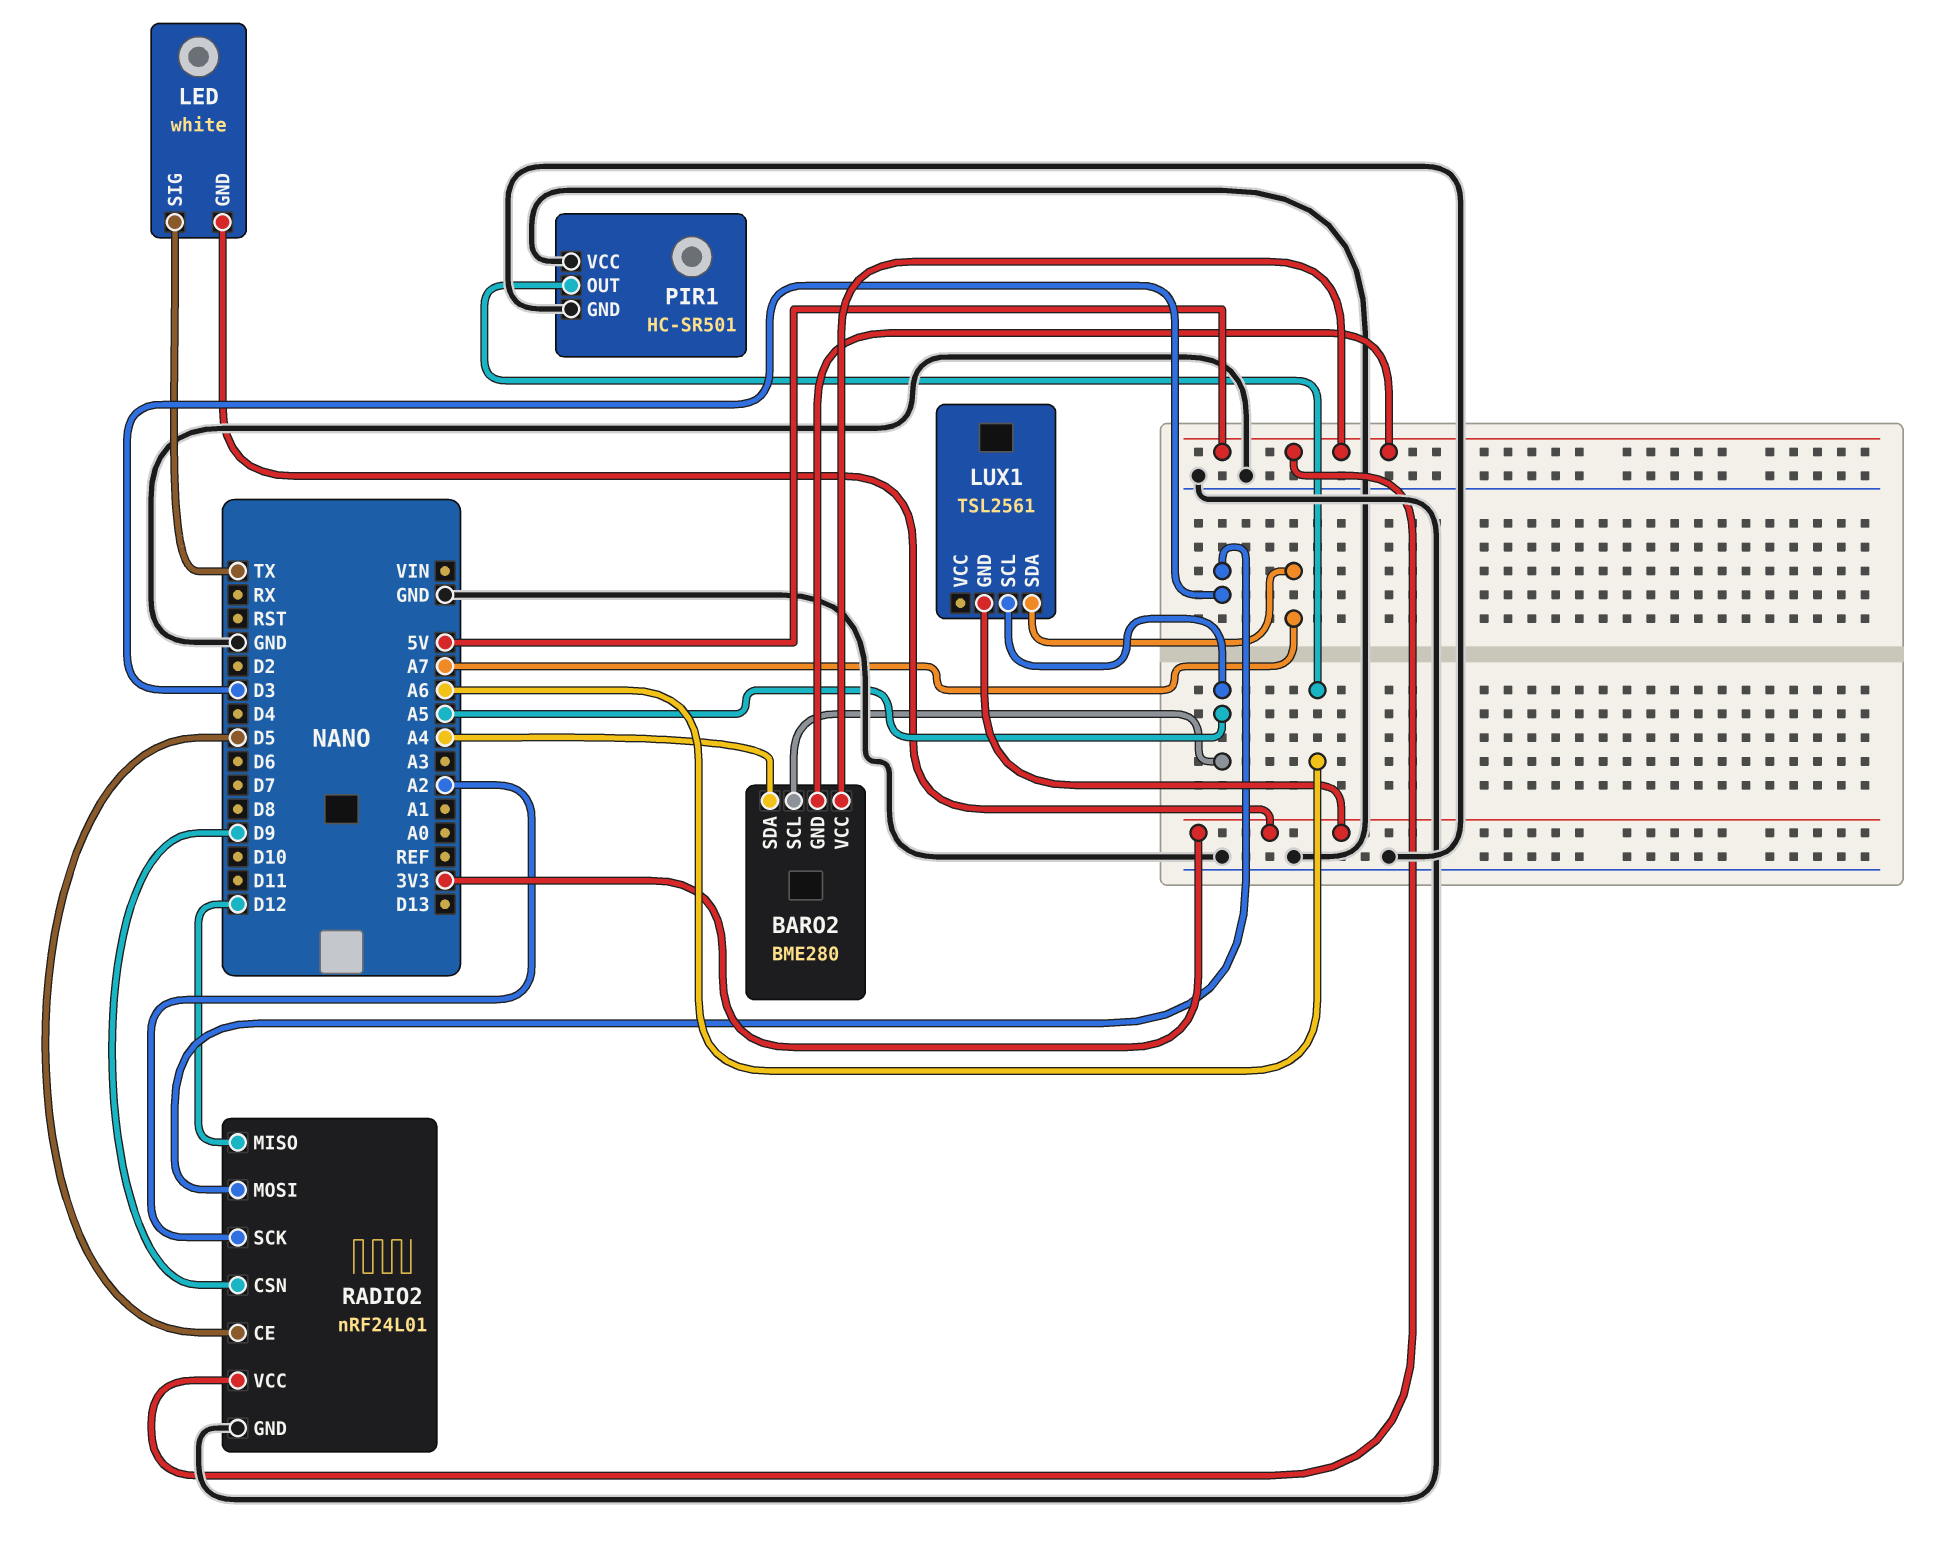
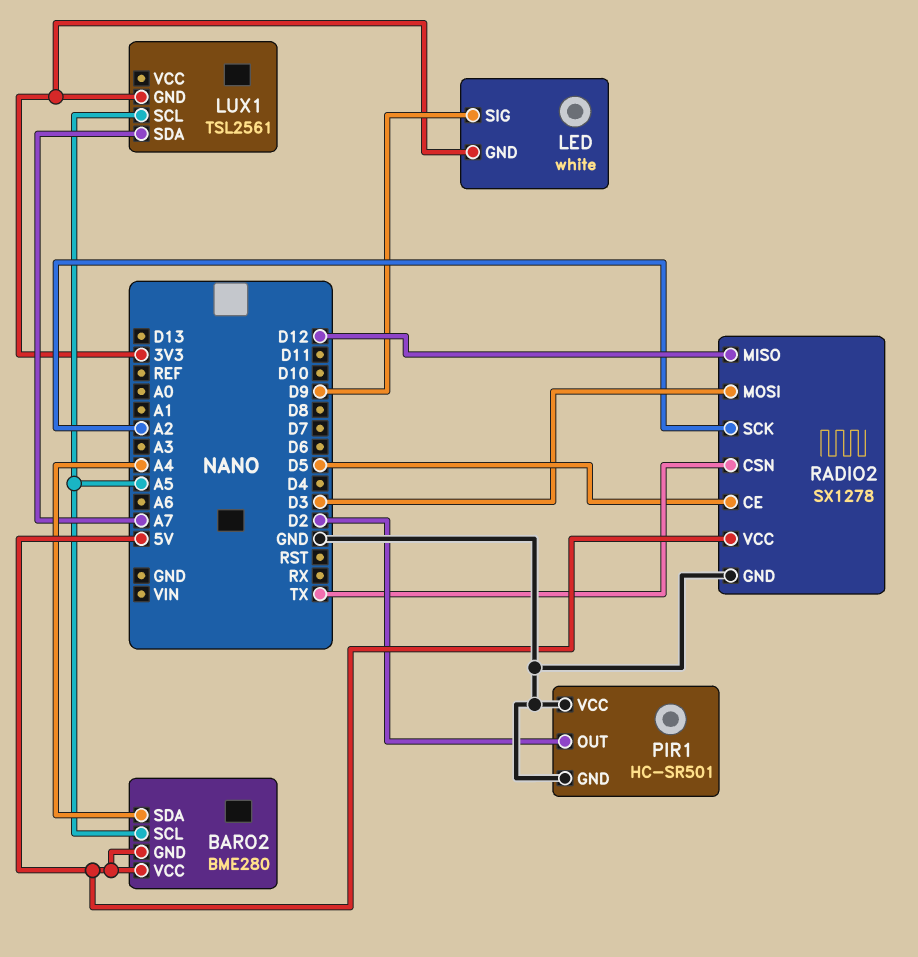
LED pin SIG: TX -> D9
PIR1 pin OUT: A6 -> D2
RADIO2: nRF24L01 -> SX1278
RADIO2 pin CSN: D9 -> TX

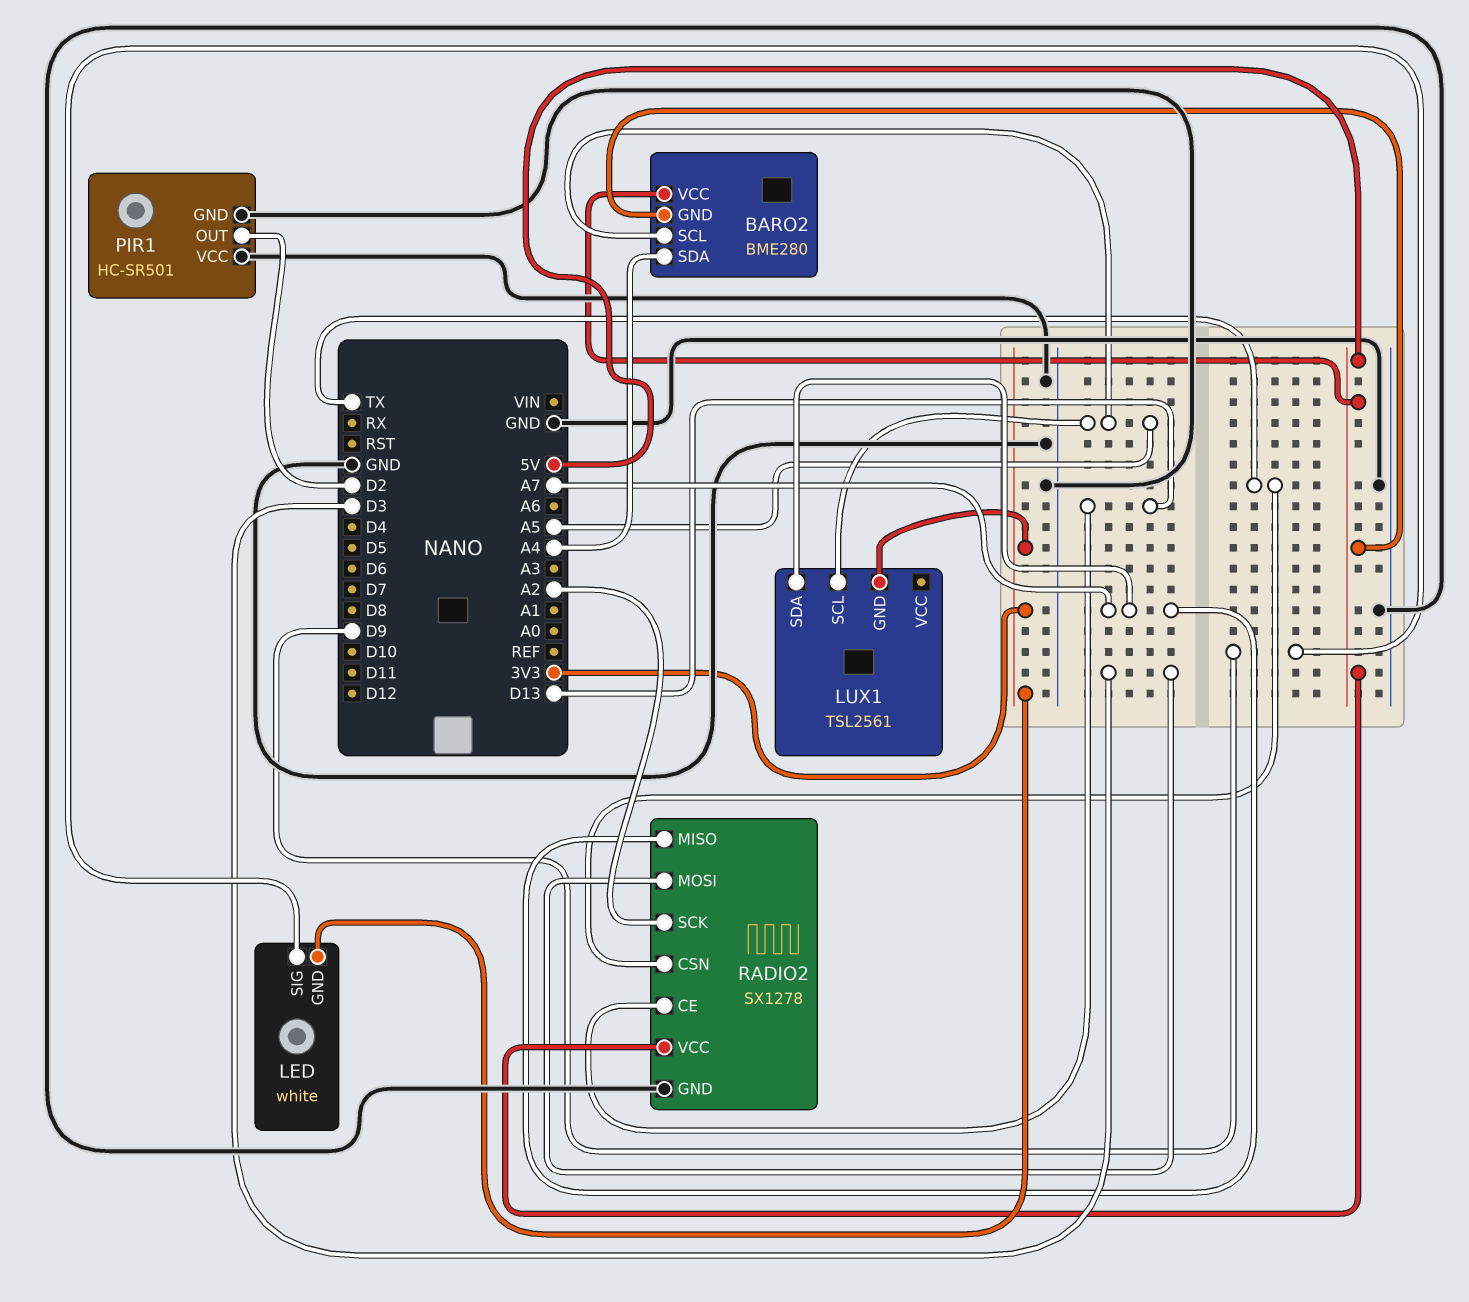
RADIO2 pin CE: D5 -> D13
RADIO2 pin MISO: D12 -> A7

